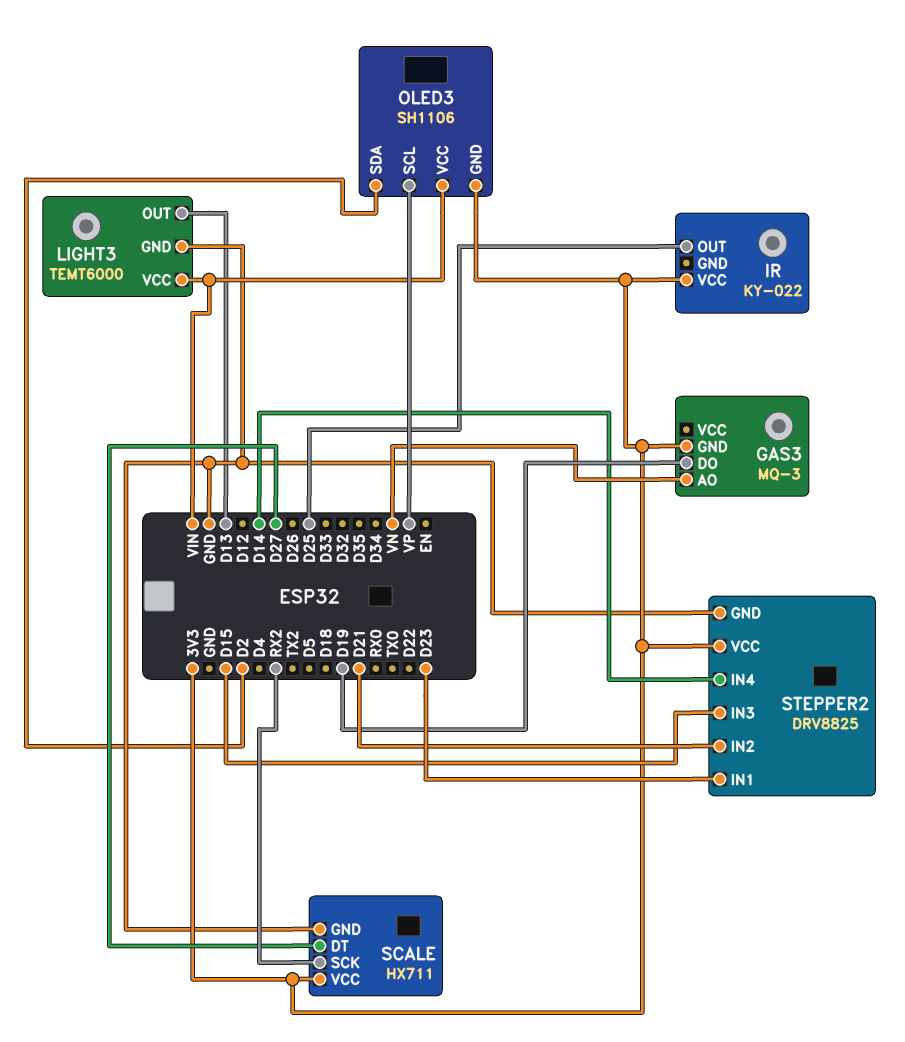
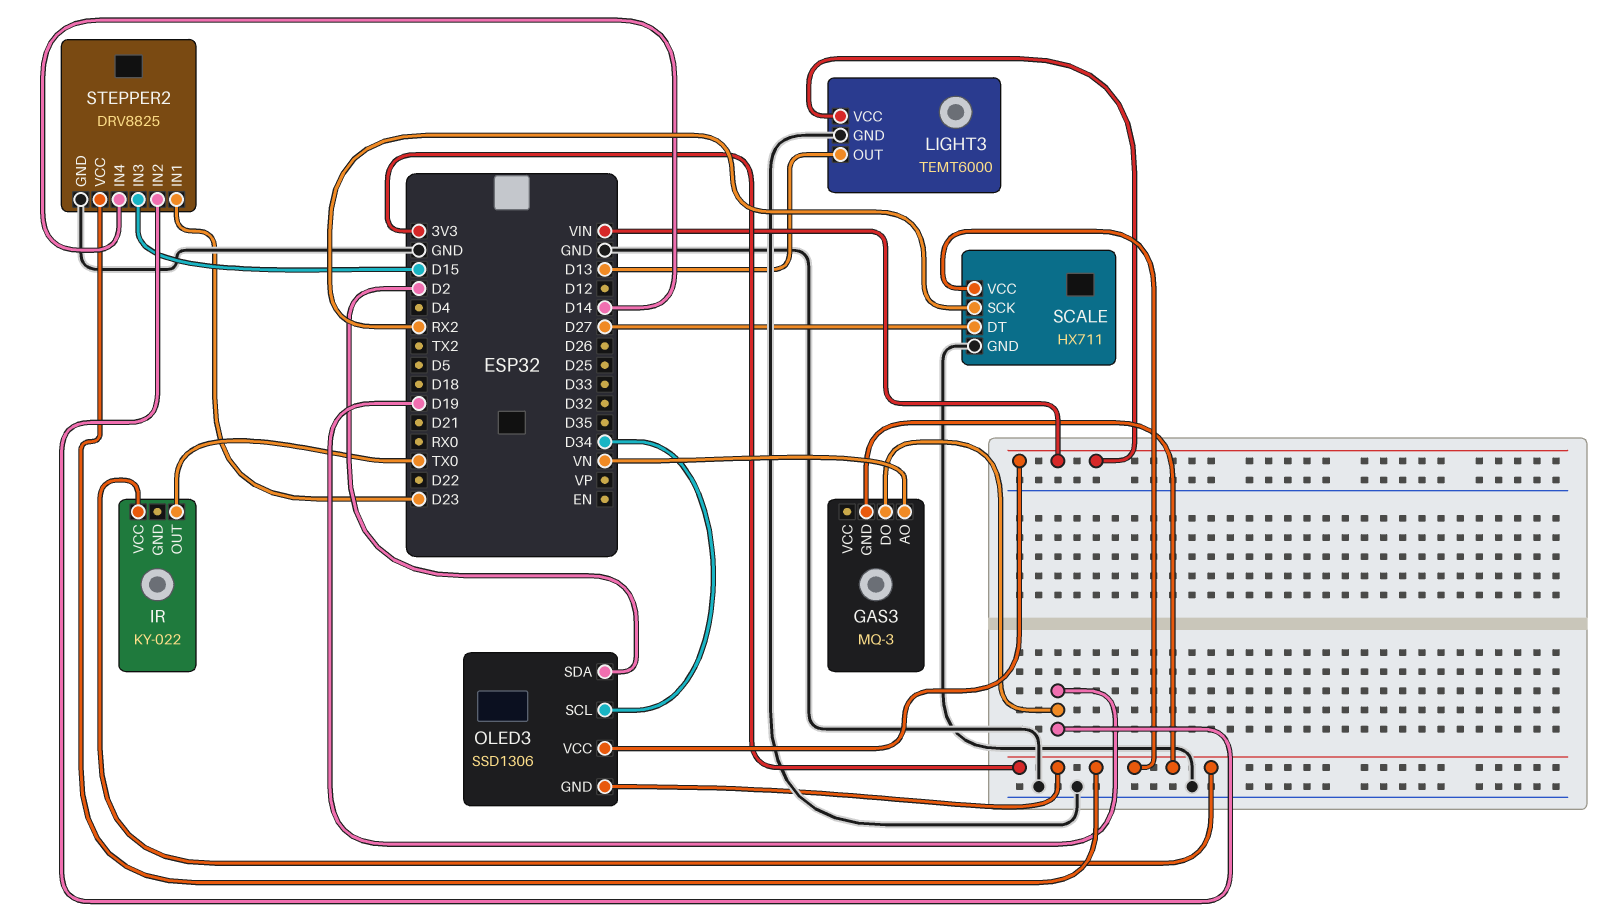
IR pin OUT: D25 -> TX0
OLED3: SH1106 -> SSD1306
OLED3 pin SCL: VP -> D34
STEPPER2 pin IN2: D21 -> D19

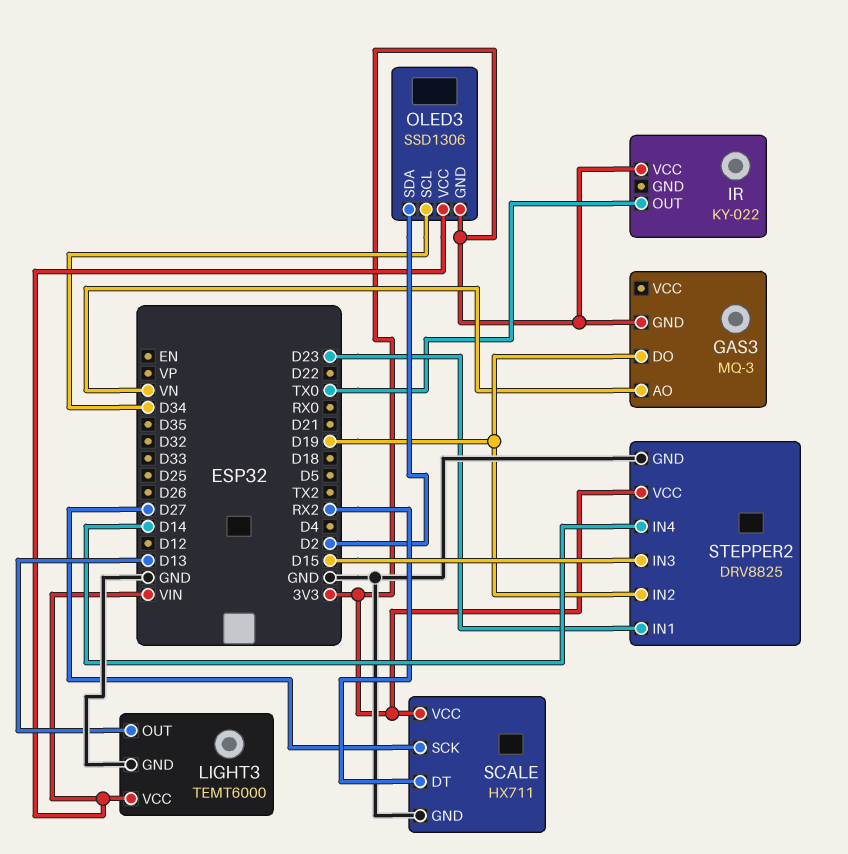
SCALE pin DT: D27 -> RX2
SCALE pin SCK: RX2 -> D27

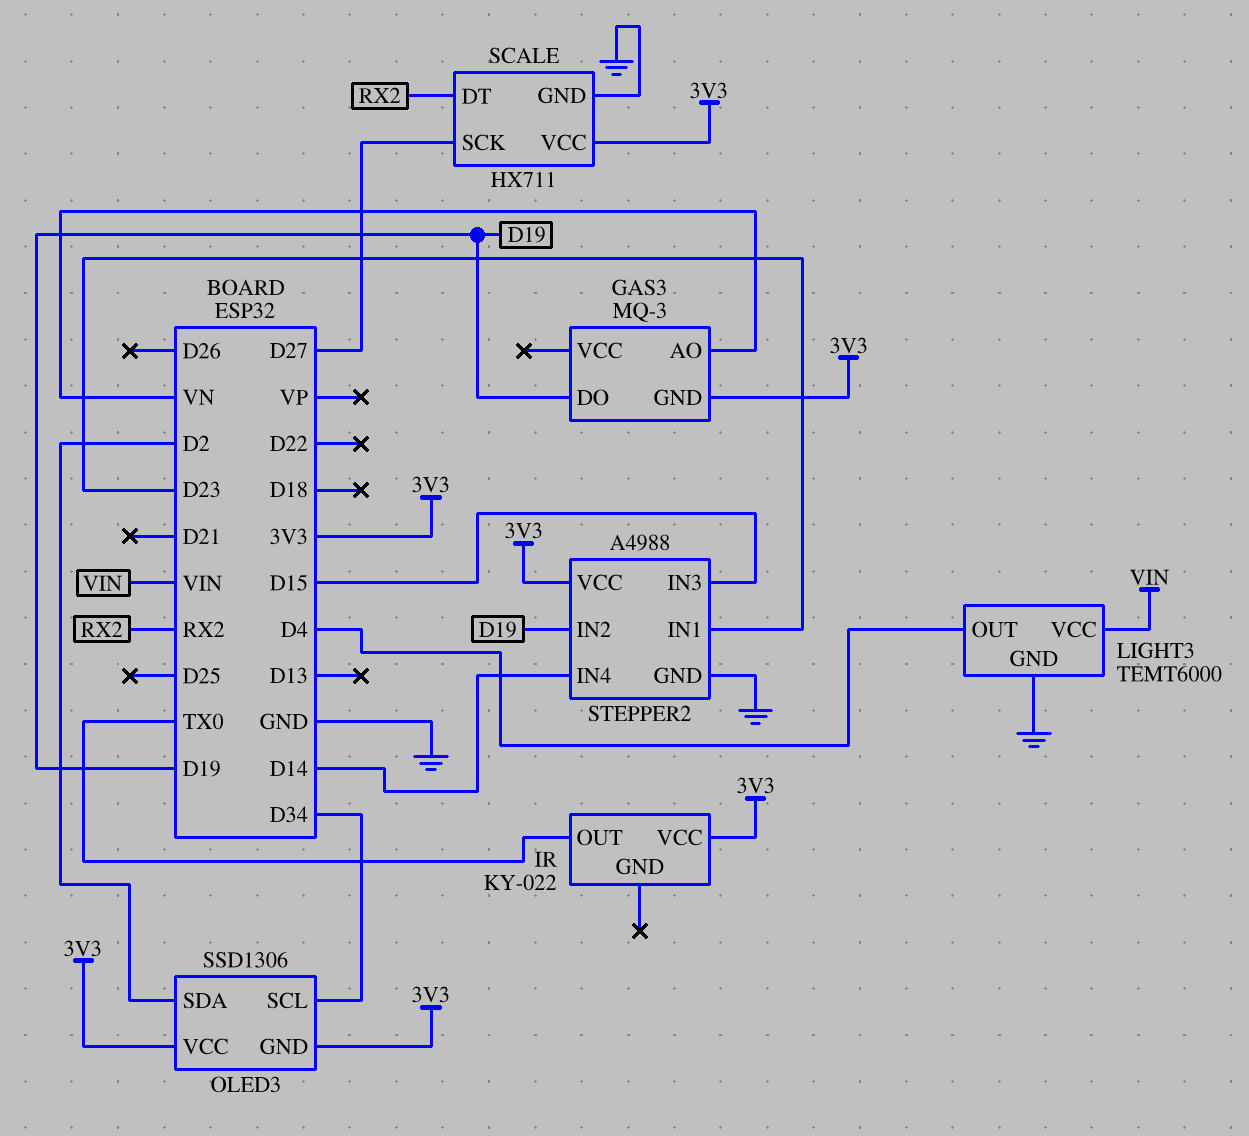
LIGHT3 pin OUT: D13 -> D4
OLED3 pin VCC: VIN -> 3V3
STEPPER2: DRV8825 -> A4988

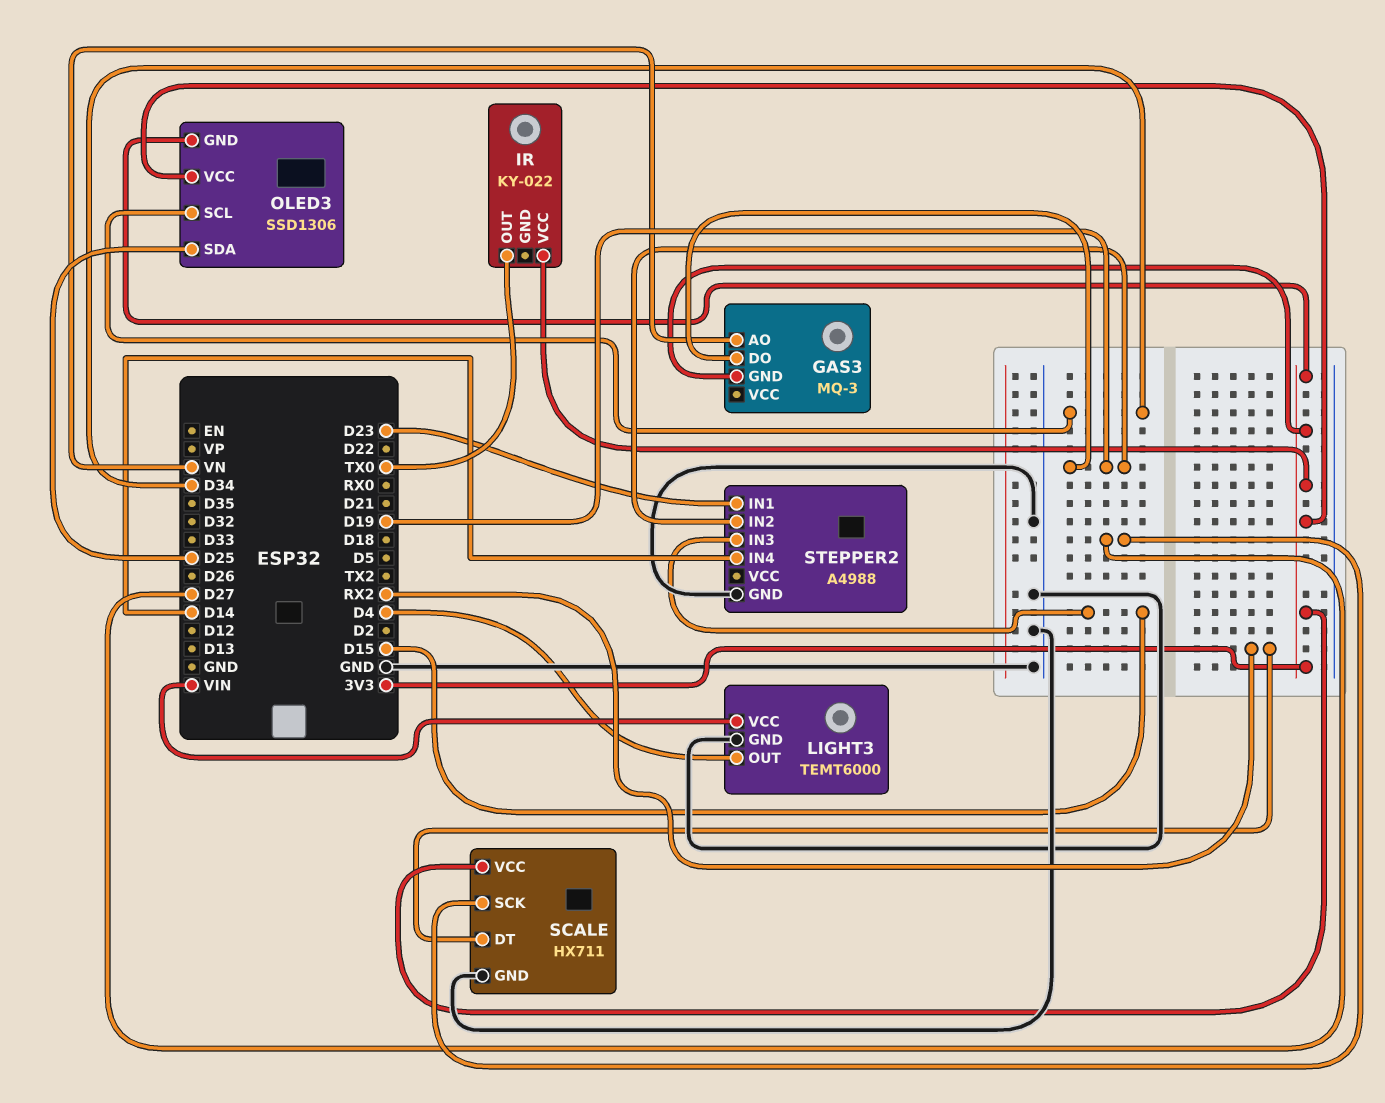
OLED3 pin SDA: D2 -> D25
STEPPER2 pin VCC: 3V3 -> none

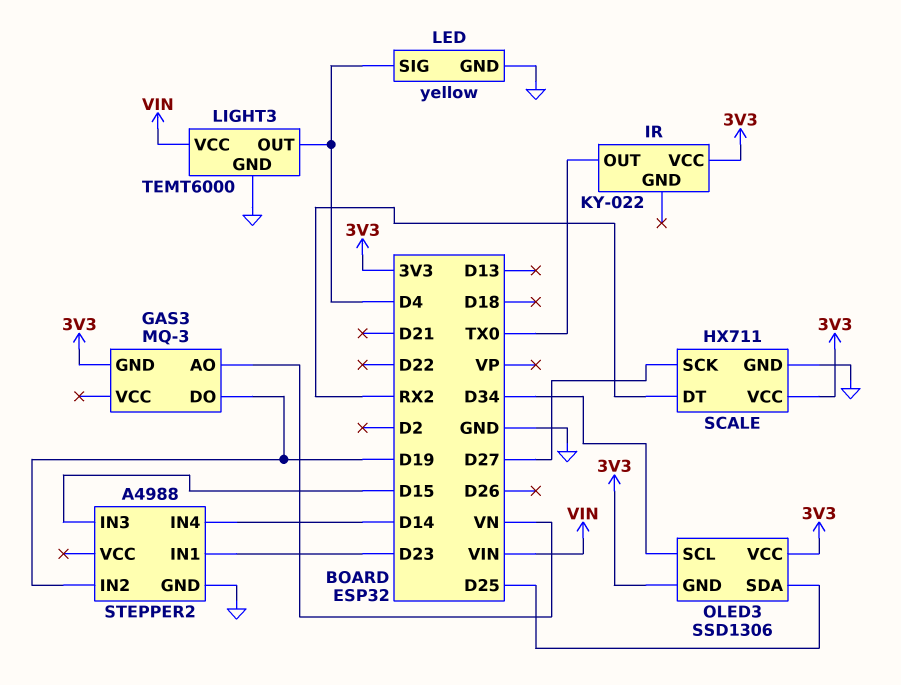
LED: none -> yellow
LED pin GND: none -> GND
LED pin SIG: none -> D4

